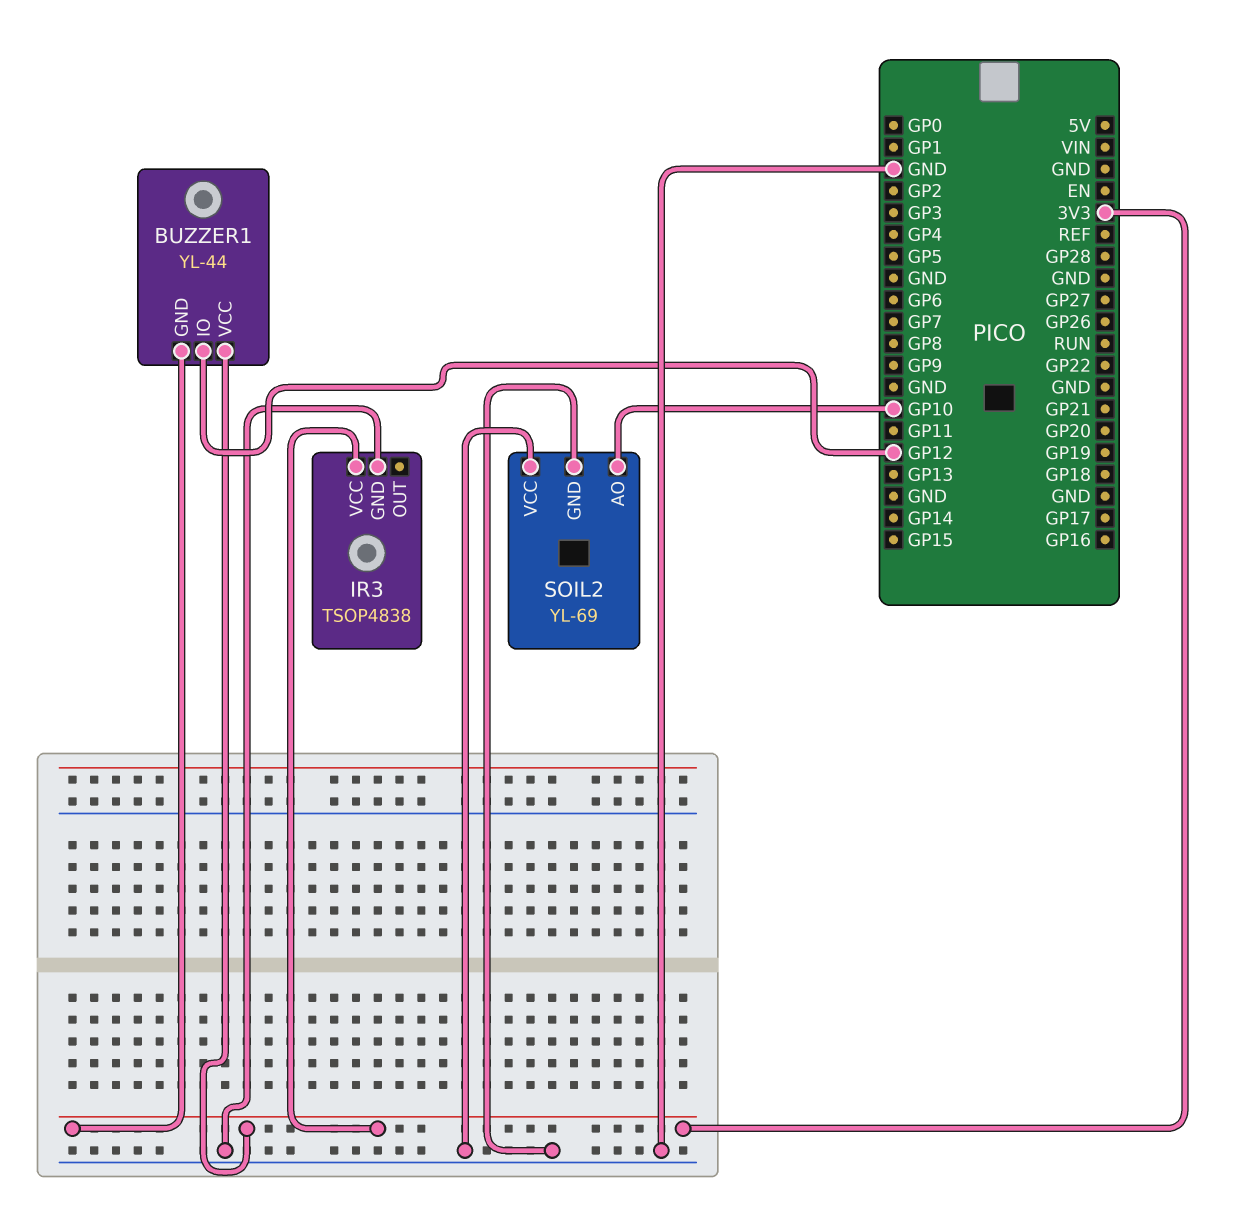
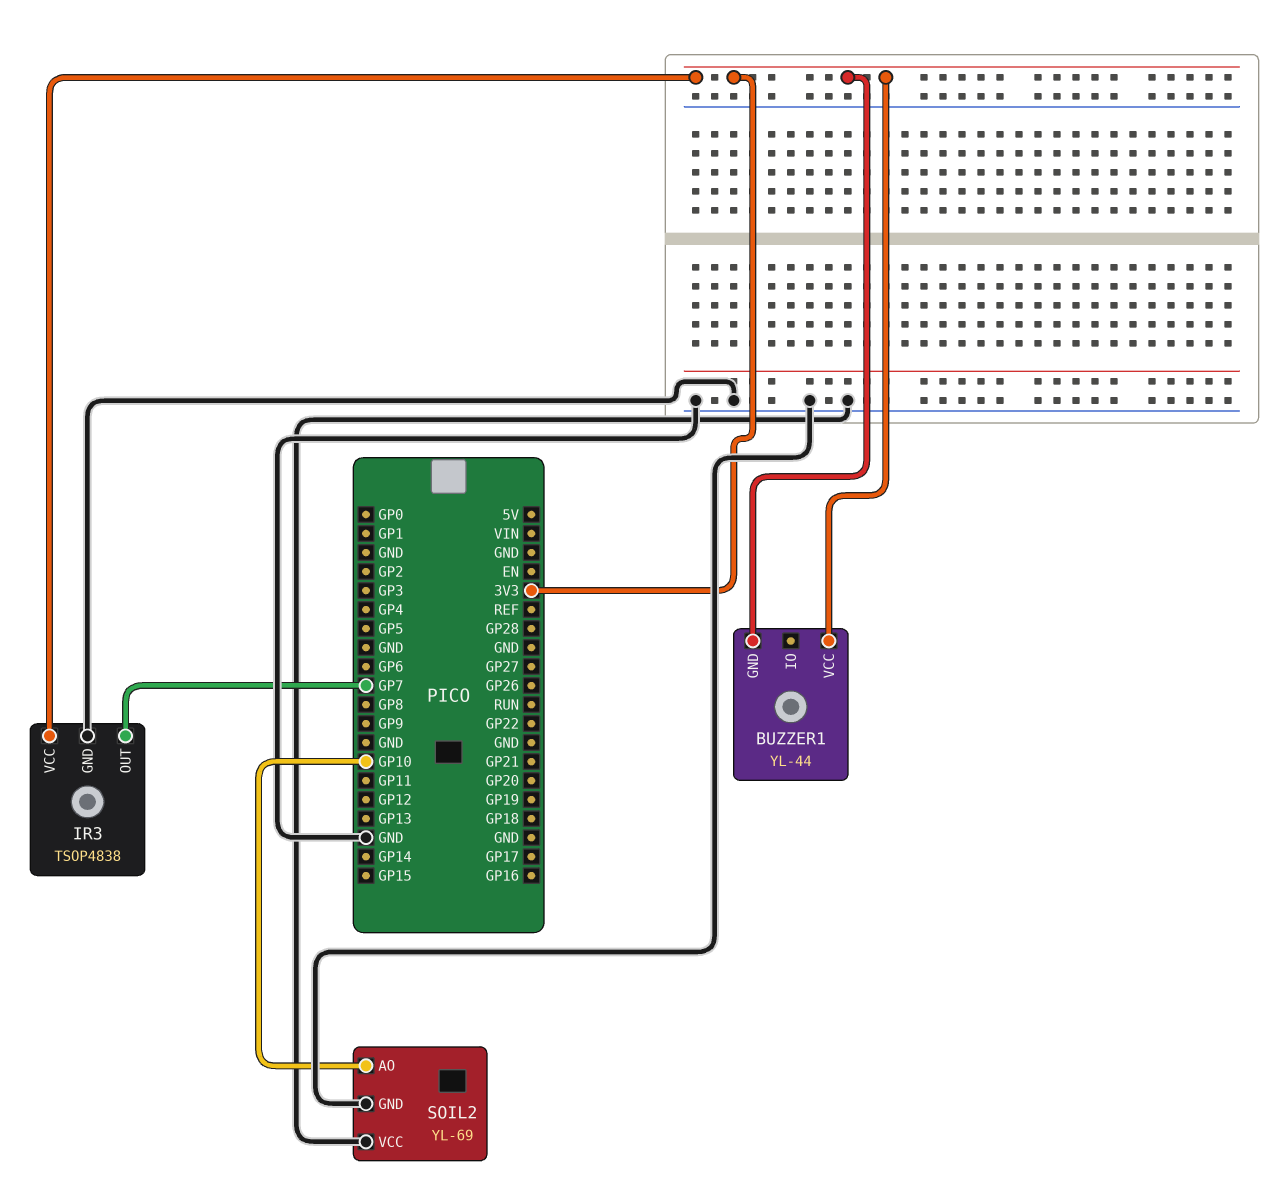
BUZZER1 pin IO: GP12 -> none
IR3 pin OUT: none -> GP7

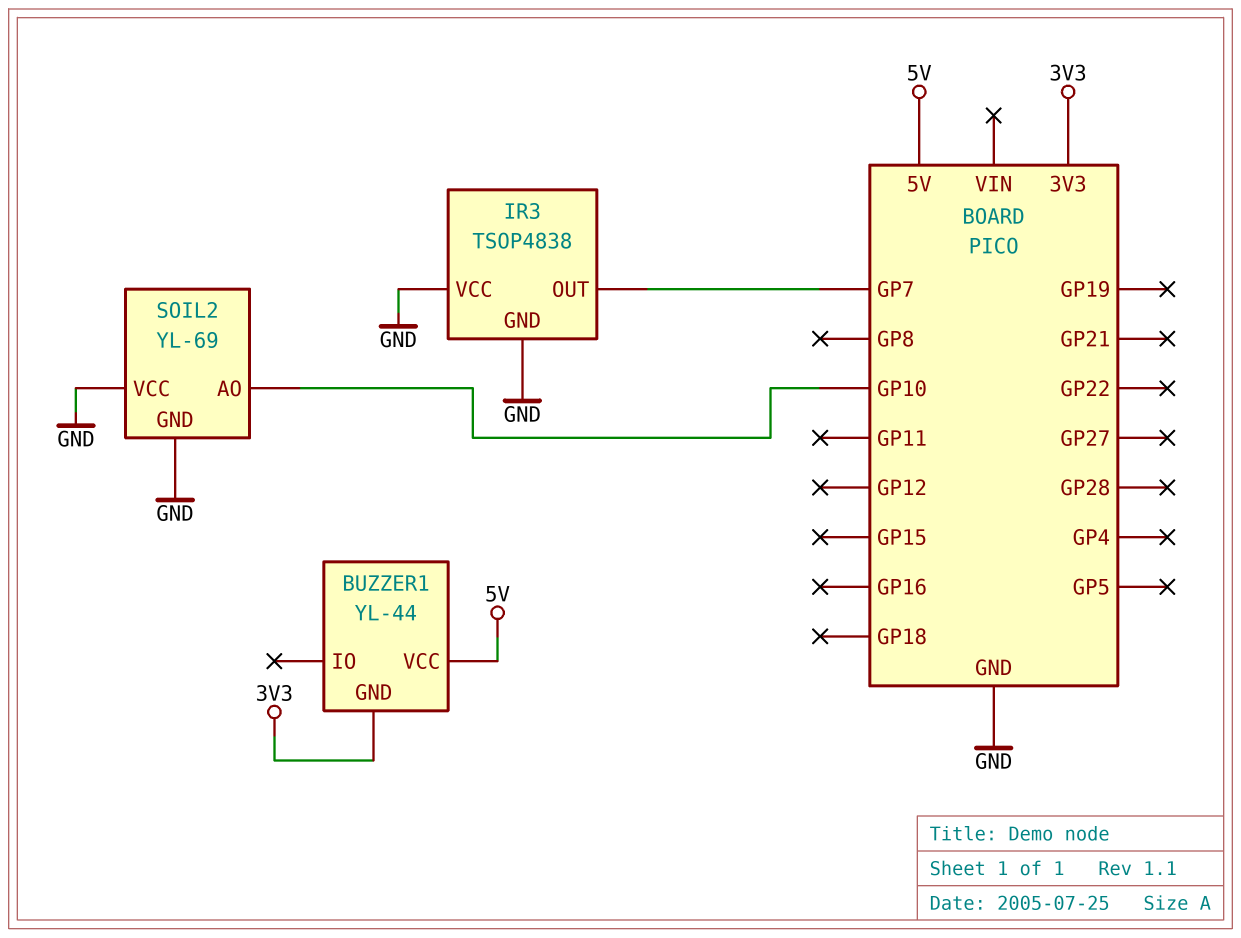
BUZZER1 pin VCC: 3V3 -> 5V
IR3 pin VCC: 3V3 -> GND

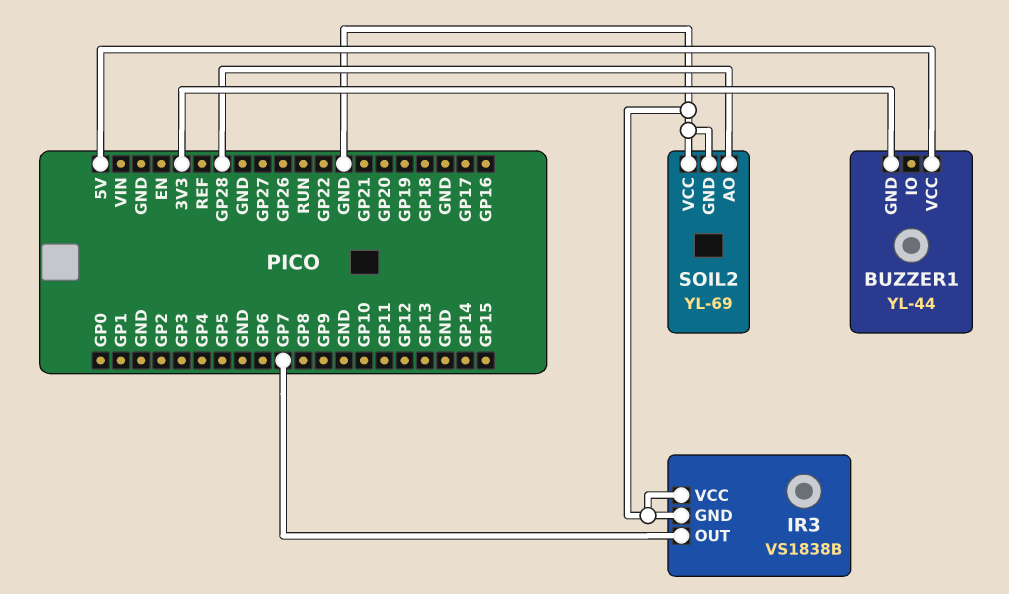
IR3: TSOP4838 -> VS1838B
SOIL2 pin AO: GP10 -> GP28

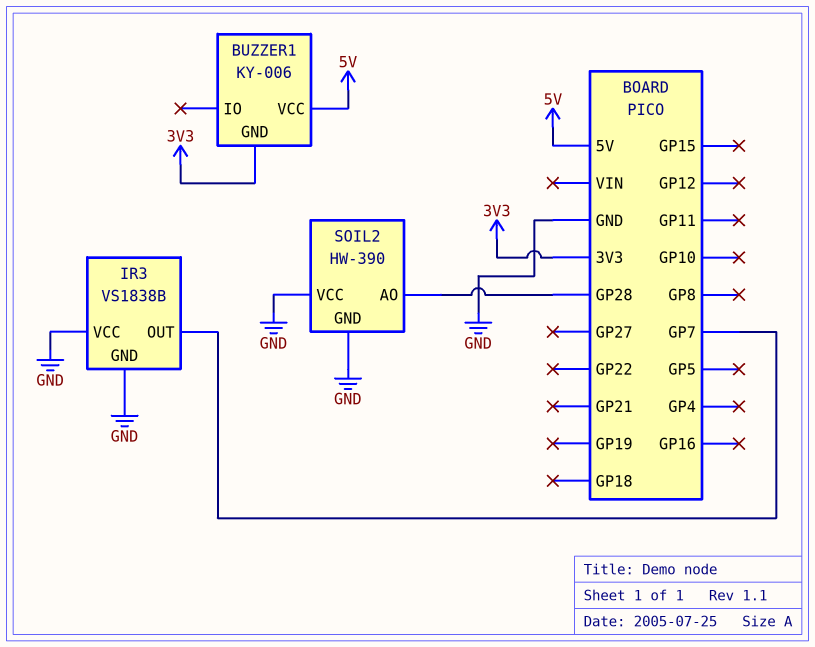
BUZZER1: YL-44 -> KY-006
SOIL2: YL-69 -> HW-390

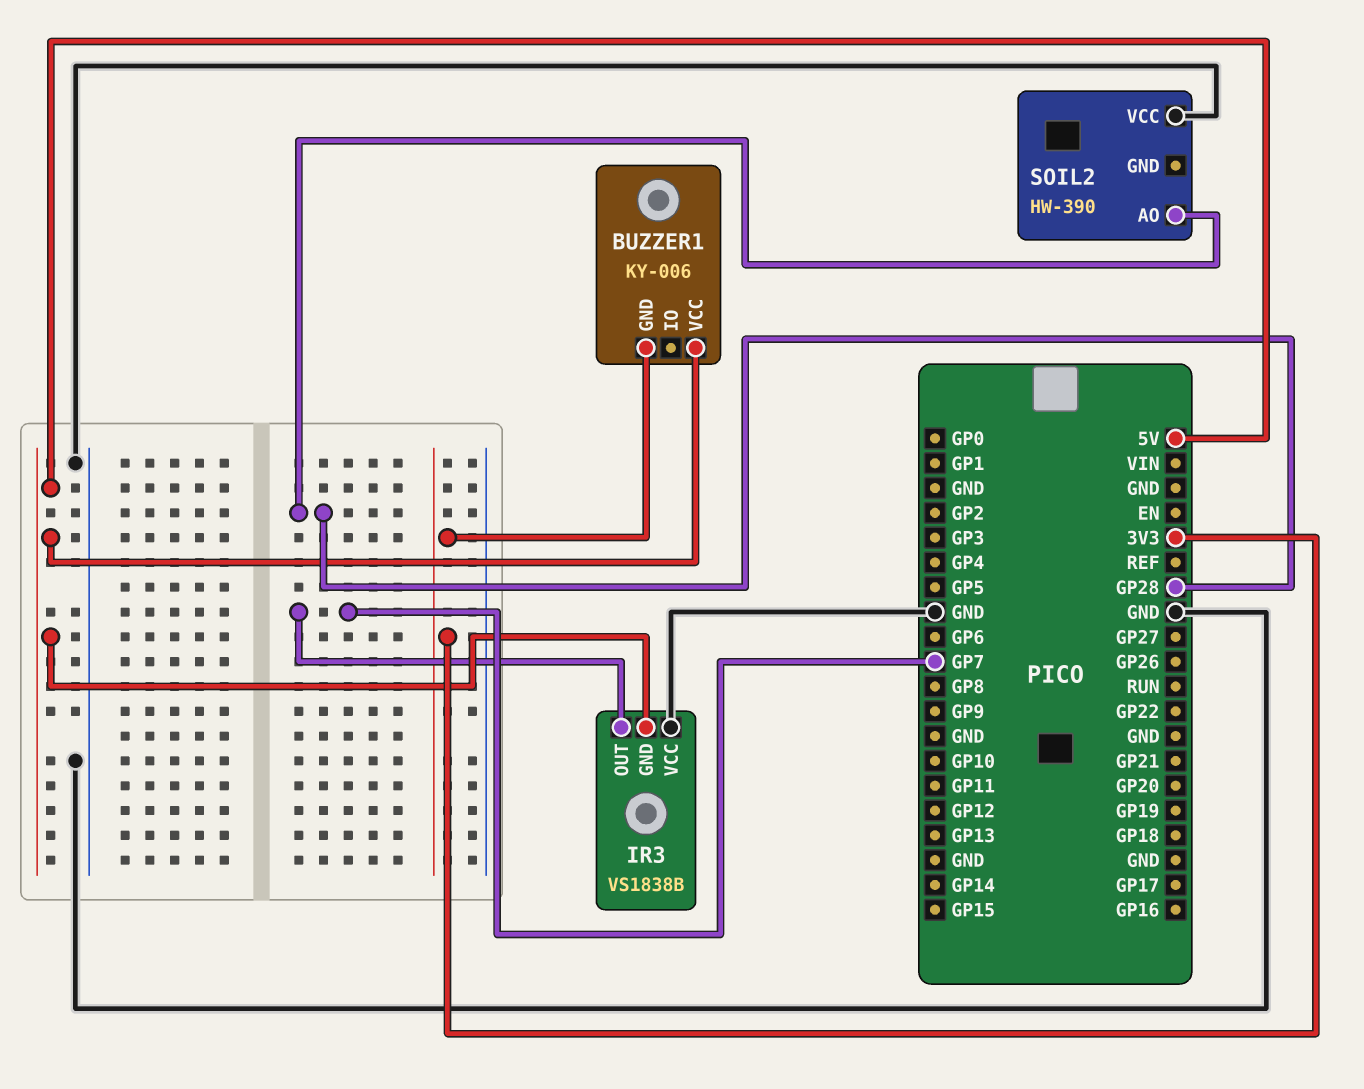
IR3 pin GND: GND -> 5V
SOIL2 pin GND: GND -> none

